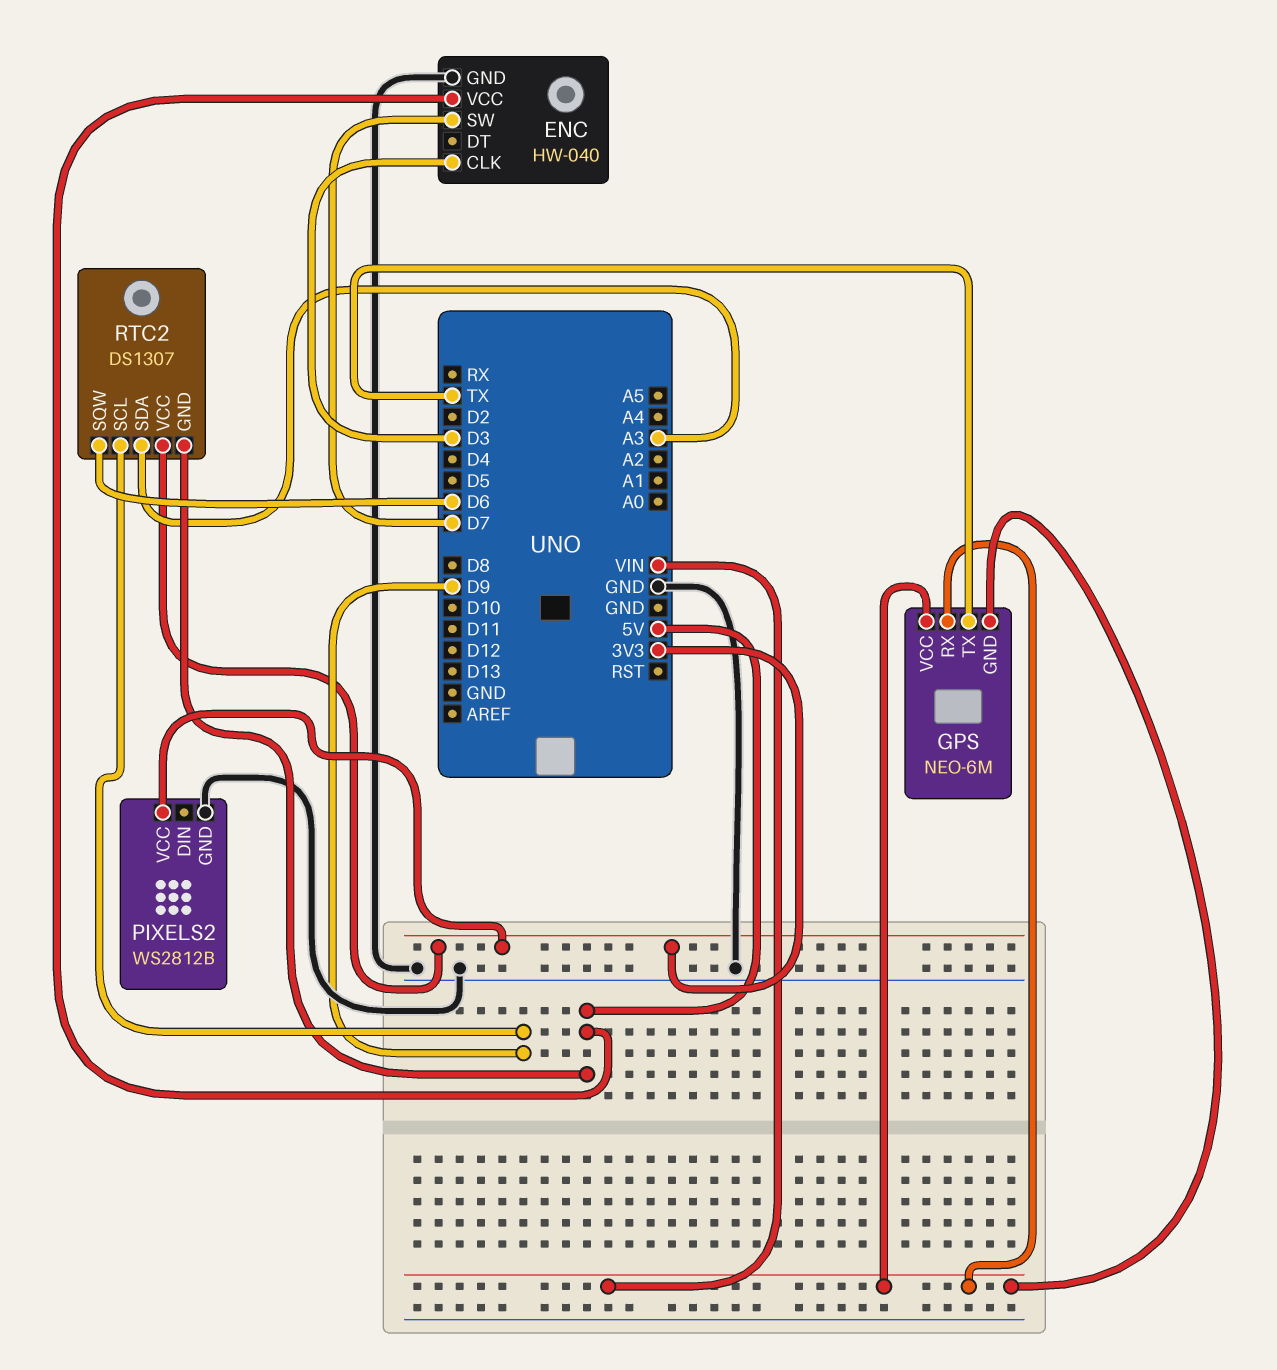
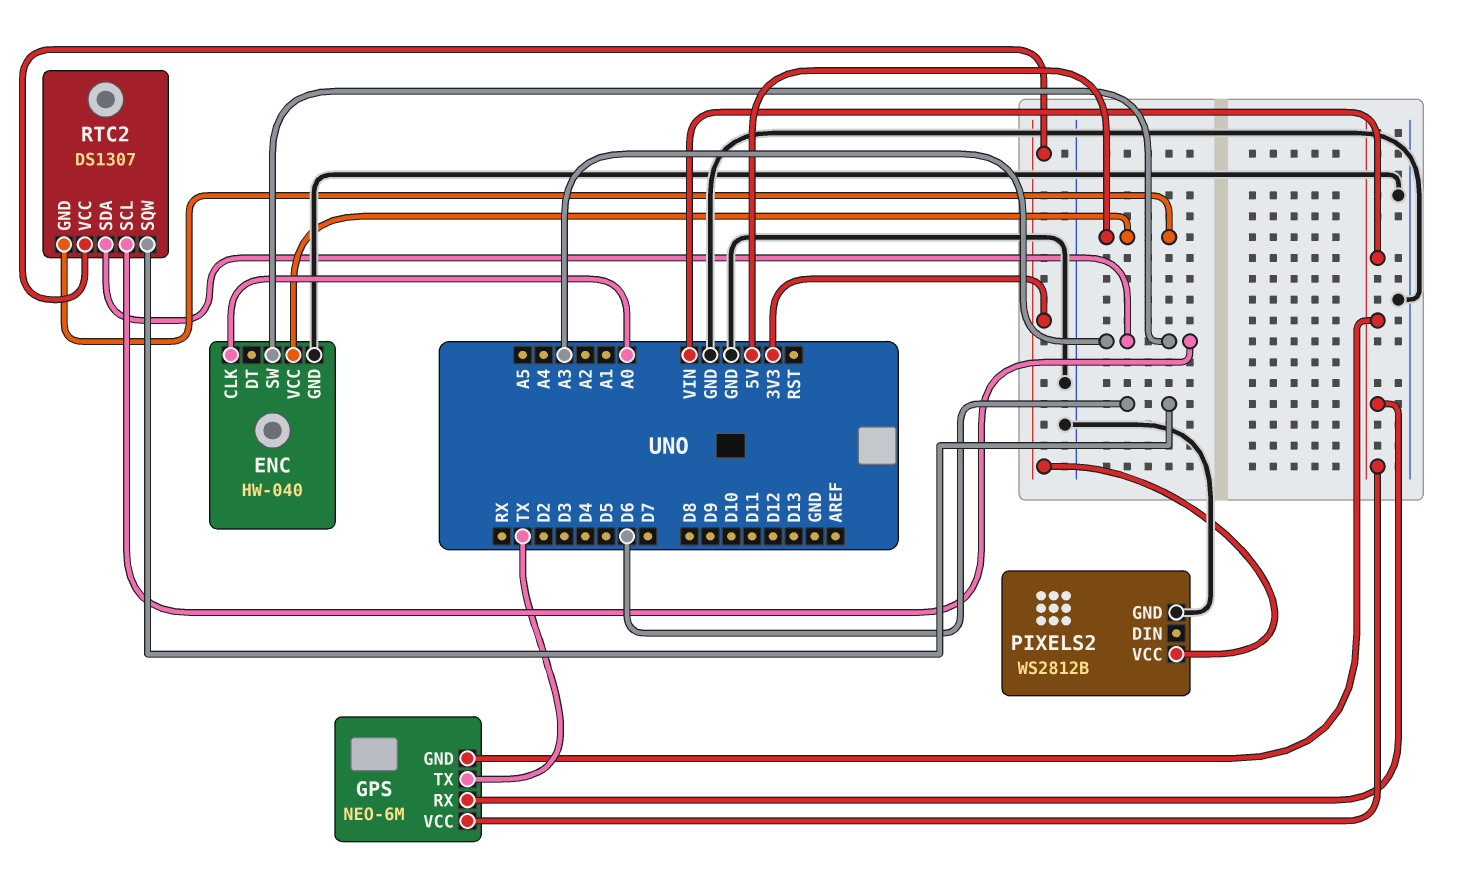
ENC pin CLK: D3 -> A0
ENC pin SW: D7 -> A3
RTC2 pin SCL: D9 -> A3

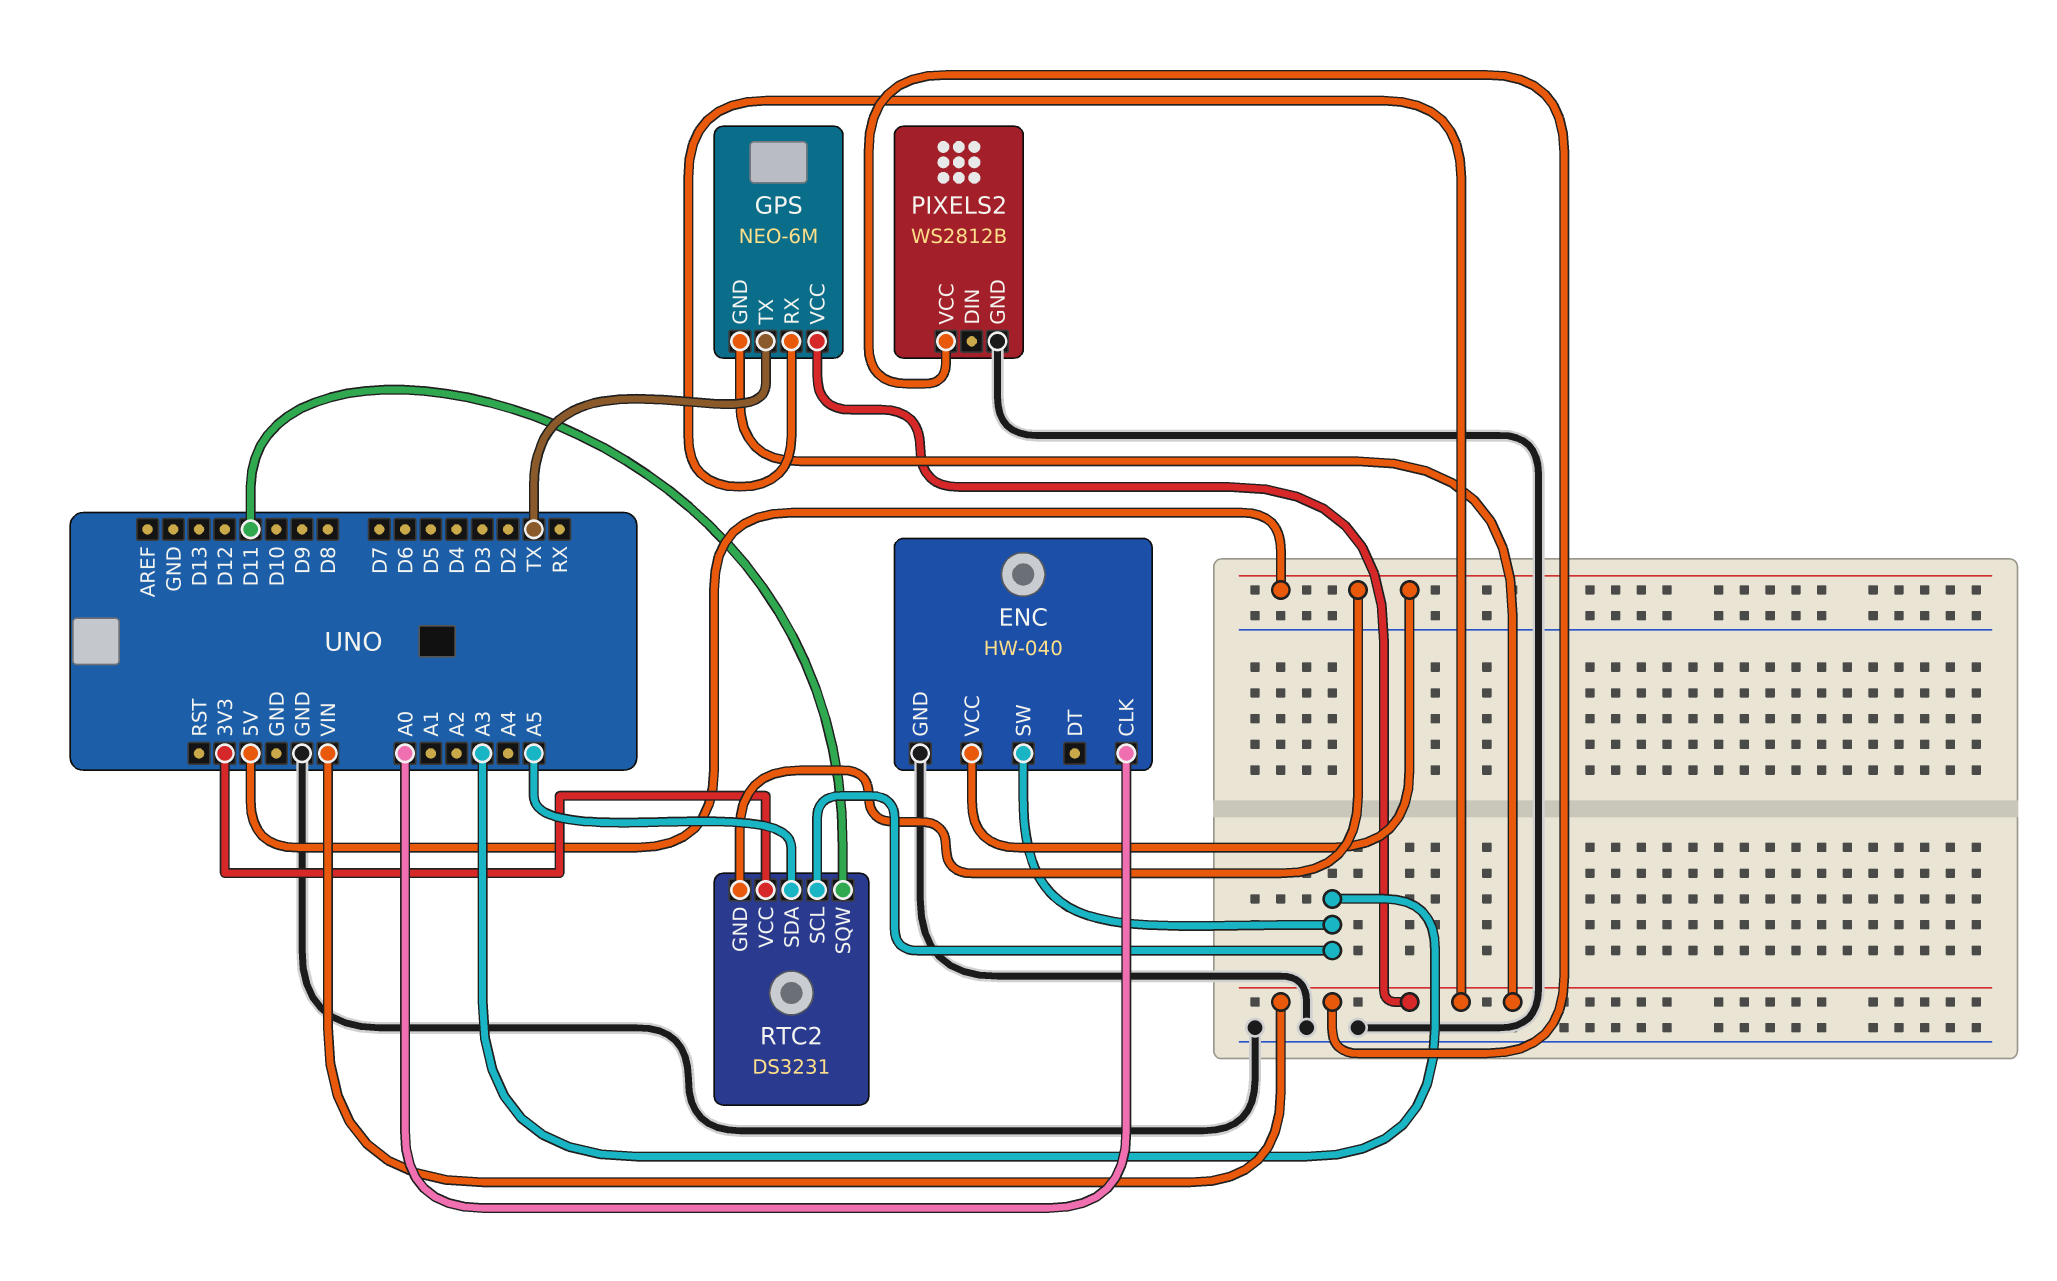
PIXELS2 pin VCC: 3V3 -> VIN
RTC2: DS1307 -> DS3231
RTC2 pin SDA: A3 -> A5
RTC2 pin SQW: D6 -> D11

